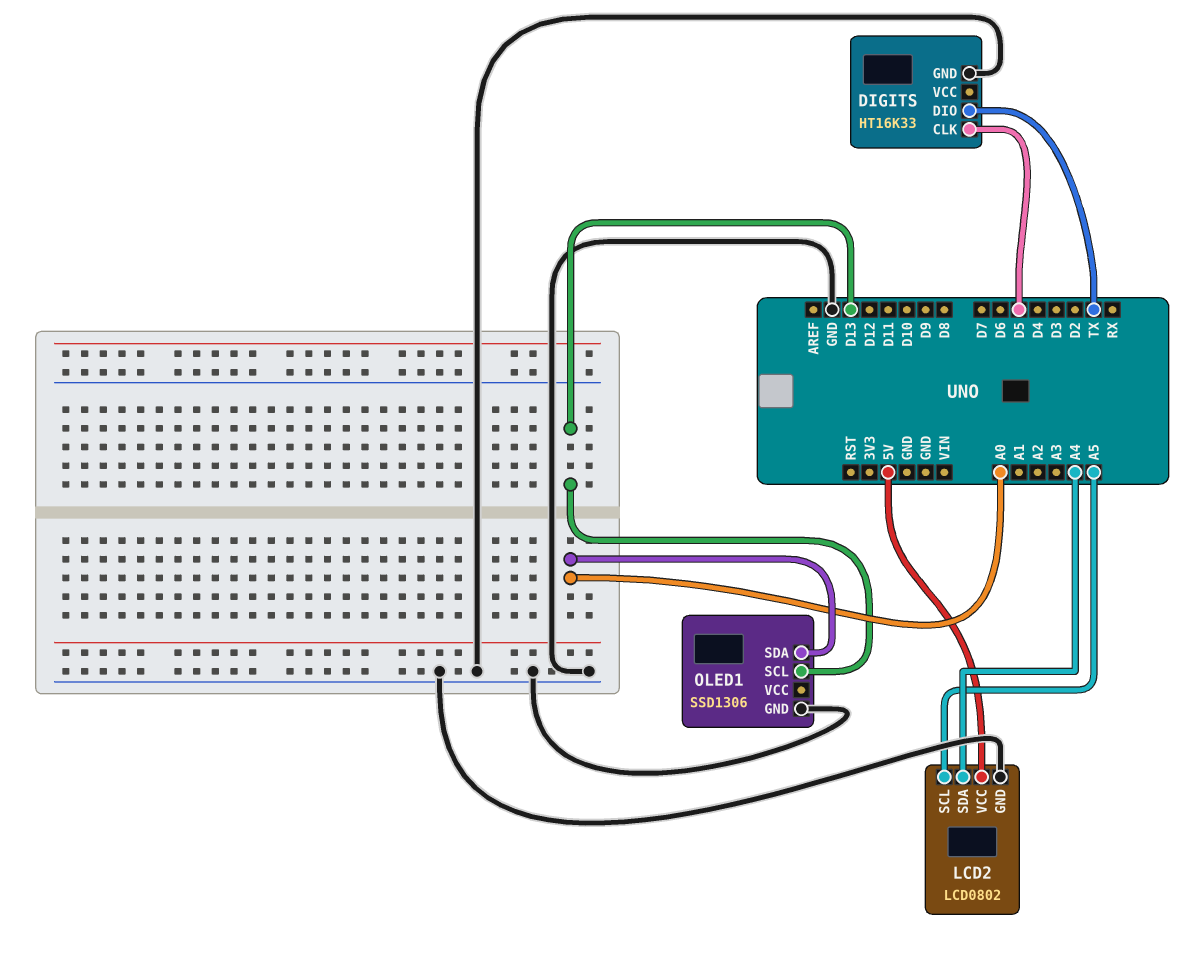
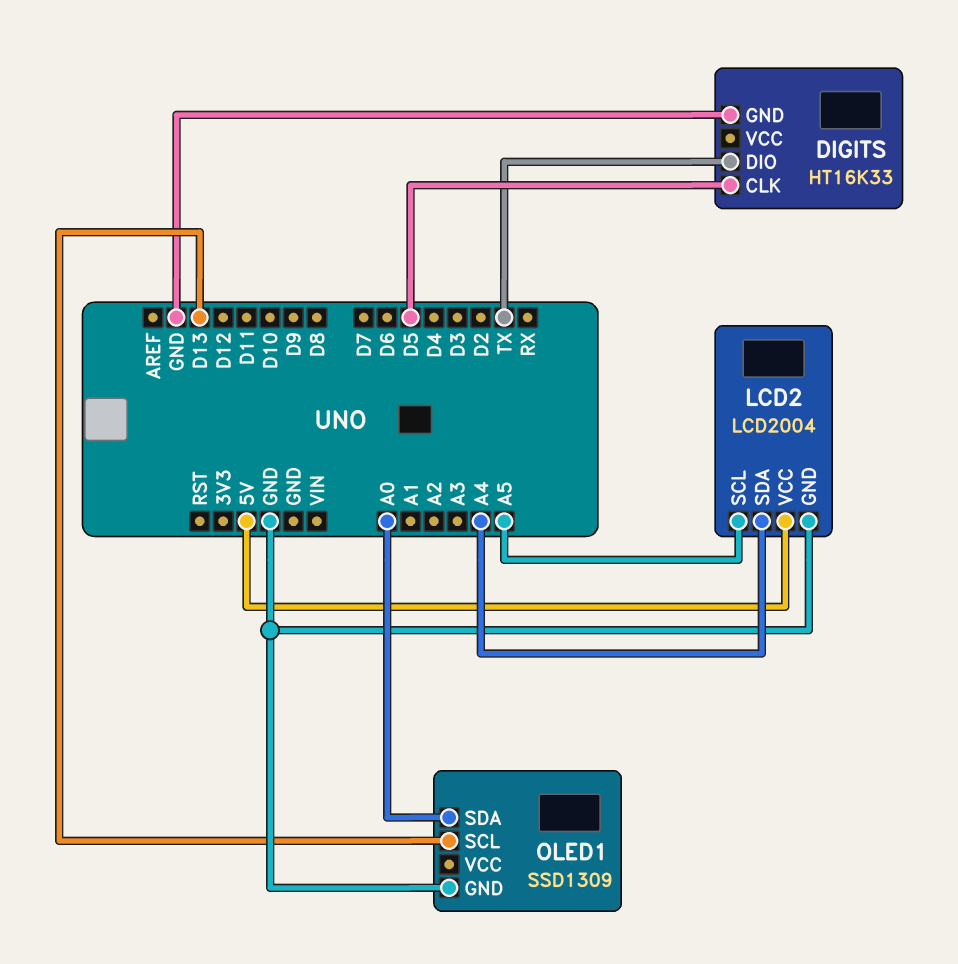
LCD2: LCD0802 -> LCD2004
OLED1: SSD1306 -> SSD1309

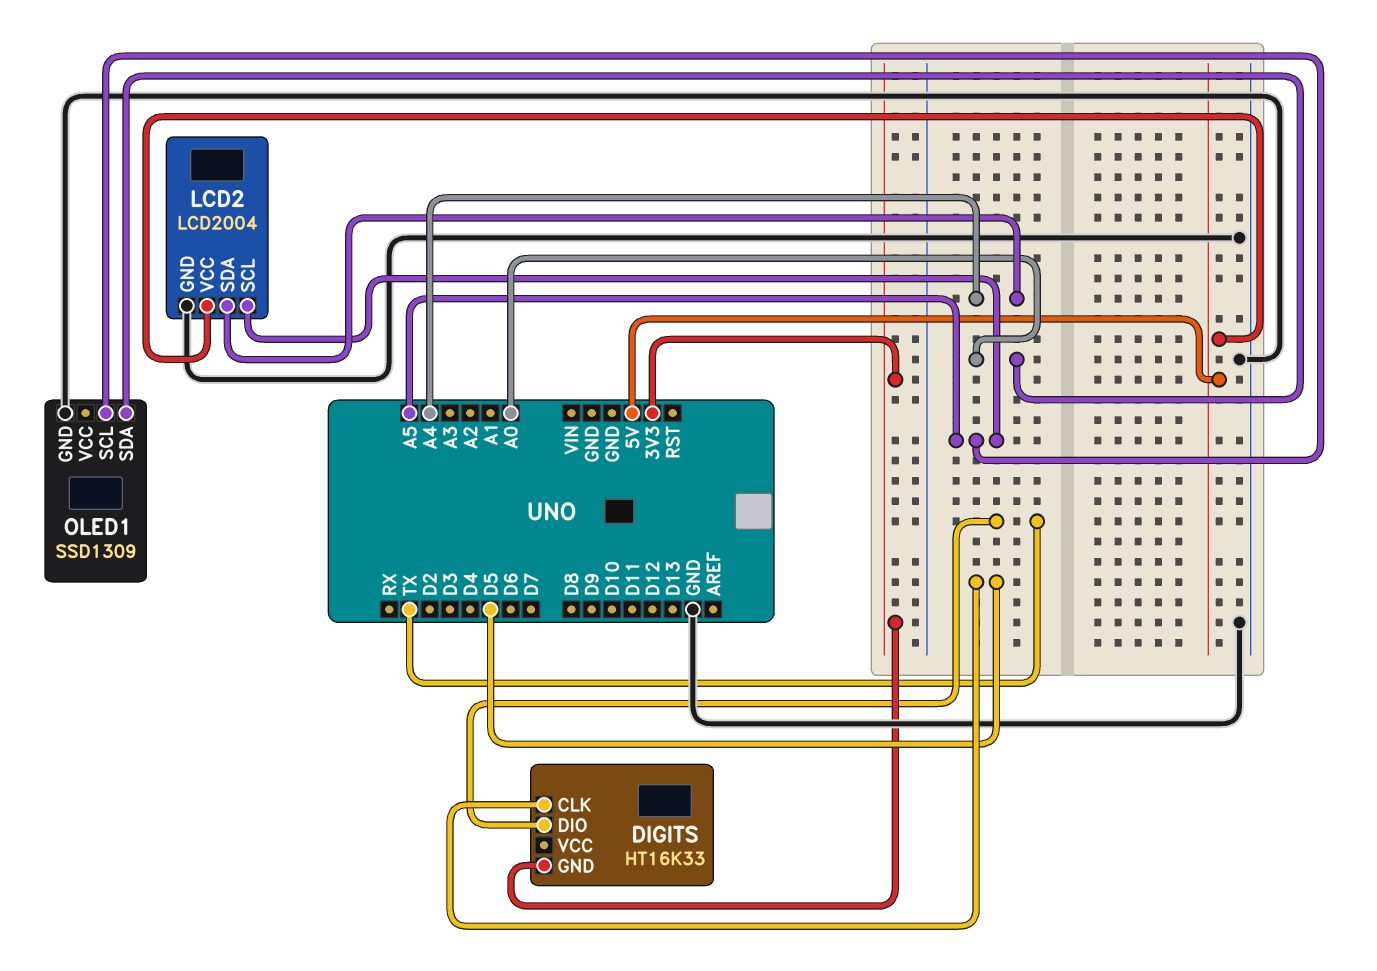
DIGITS pin GND: GND -> 3V3
OLED1 pin SCL: D13 -> A5

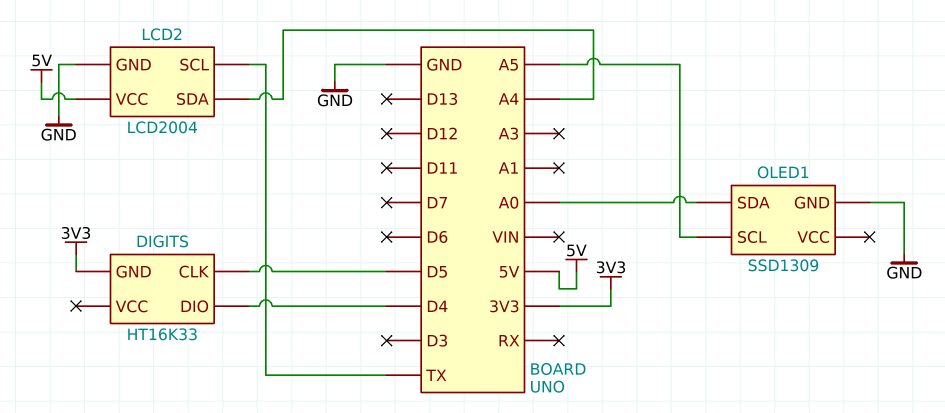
DIGITS pin DIO: TX -> D4
LCD2 pin SCL: A5 -> TX

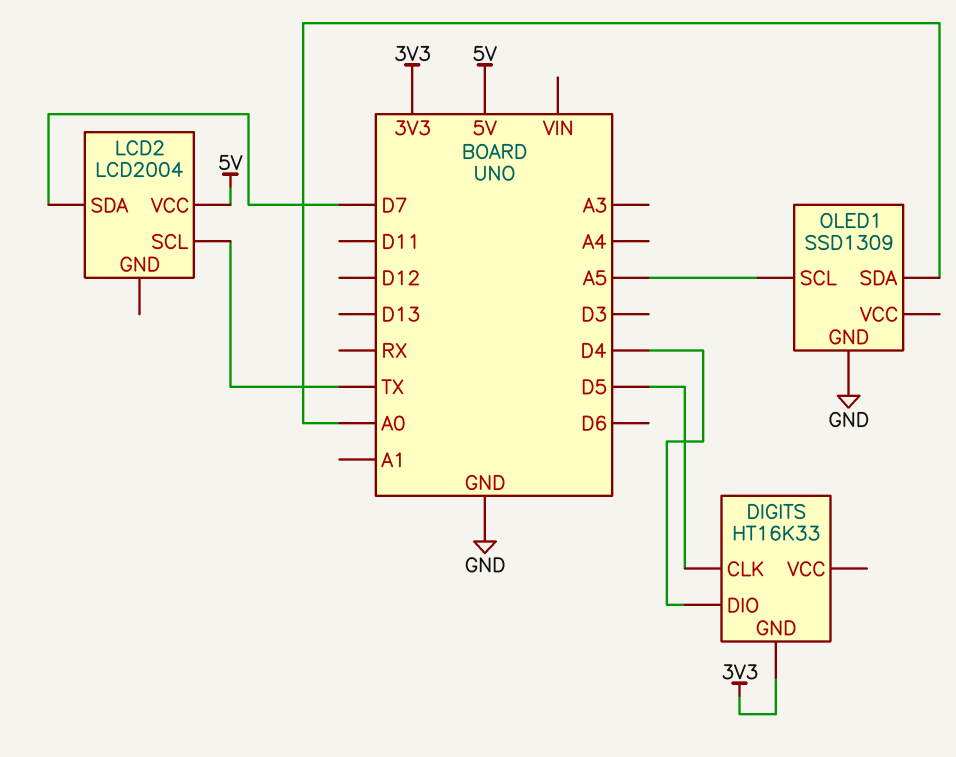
LCD2 pin GND: GND -> none
LCD2 pin SDA: A4 -> D7

